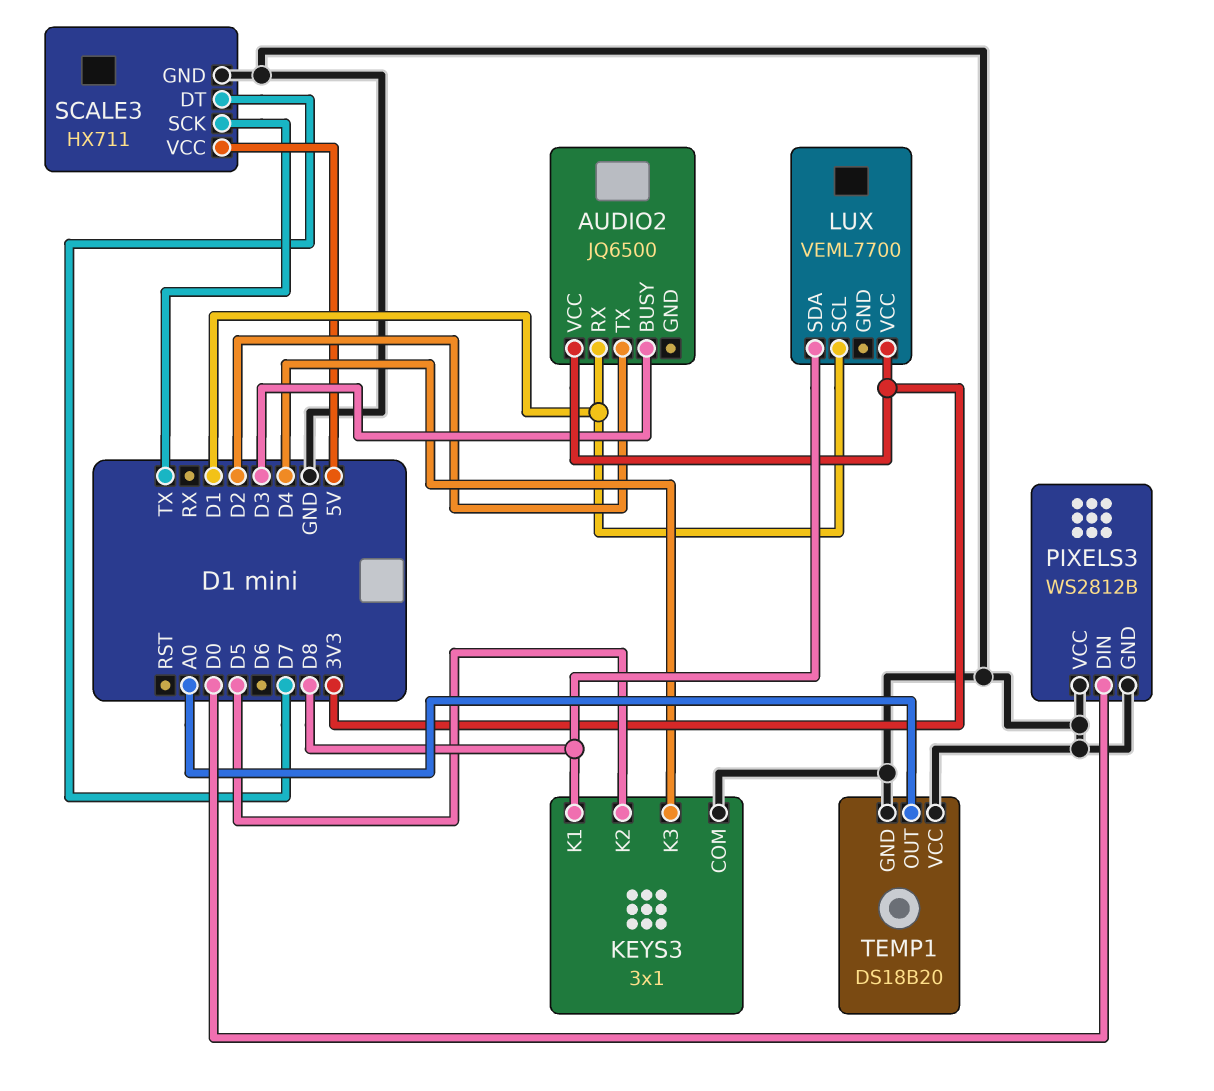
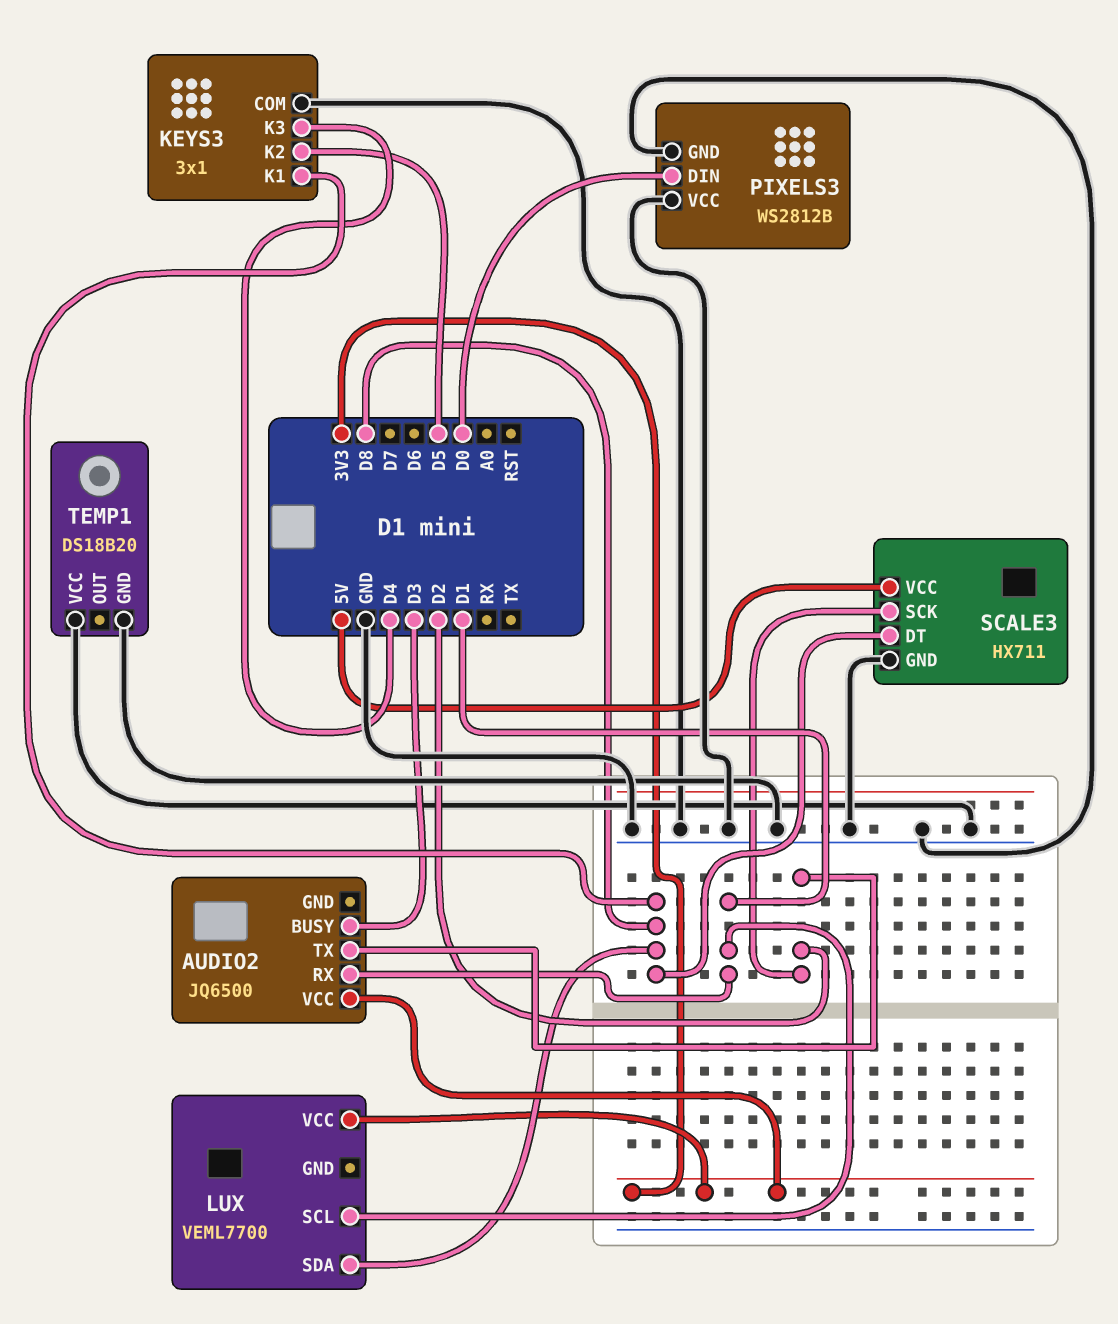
SCALE3 pin DT: D7 -> D8
SCALE3 pin SCK: TX -> D2
TEMP1 pin OUT: A0 -> none

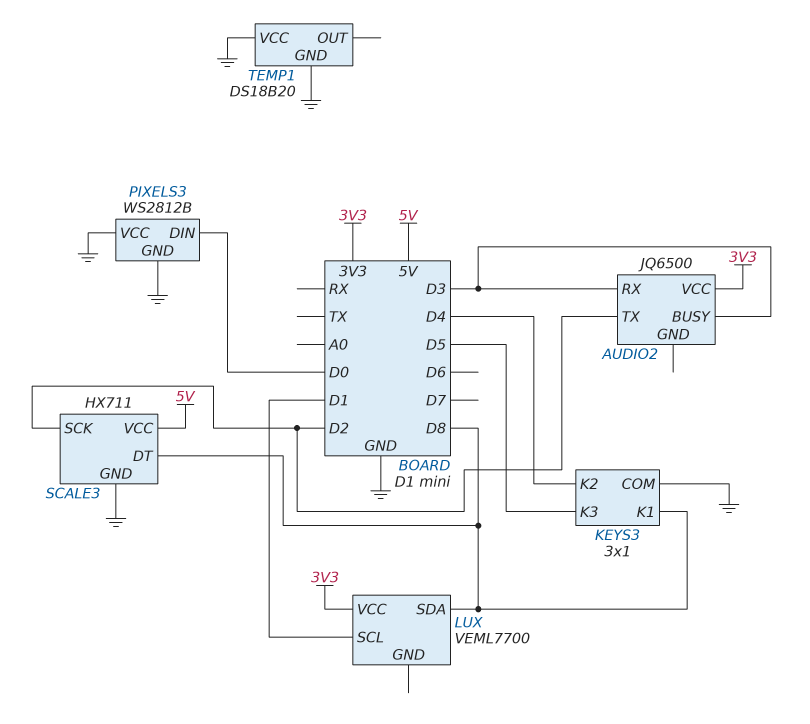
AUDIO2 pin RX: D1 -> D3
KEYS3 pin K2: D5 -> D4
KEYS3 pin K3: D4 -> D5

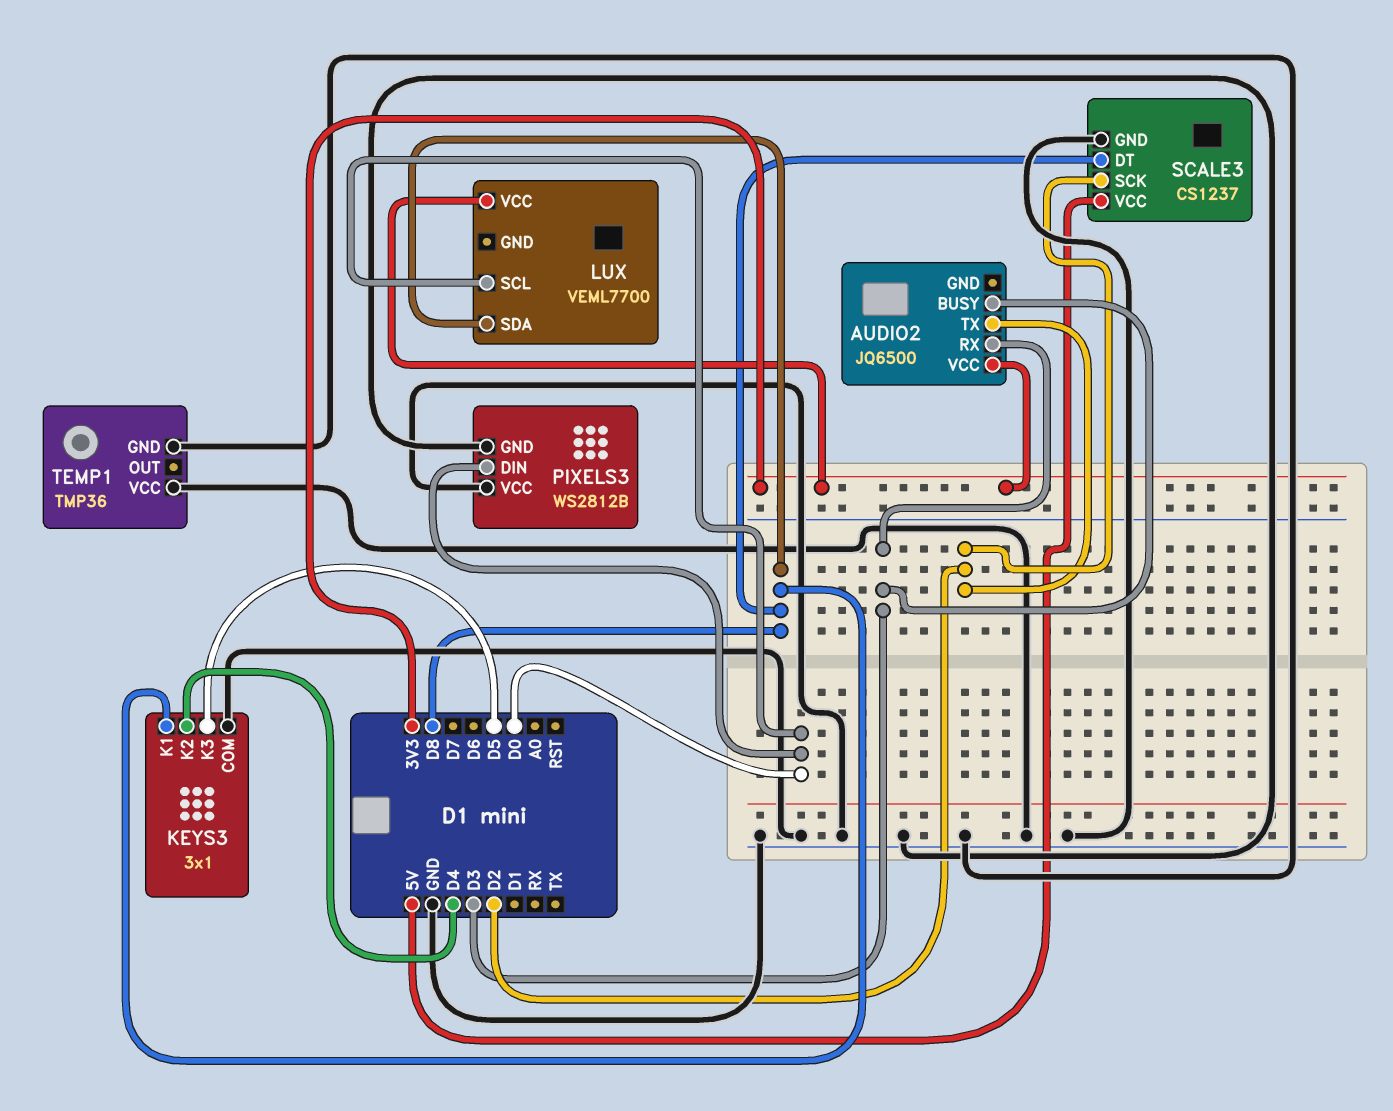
LUX pin SCL: D1 -> D0
SCALE3: HX711 -> CS1237
TEMP1: DS18B20 -> TMP36

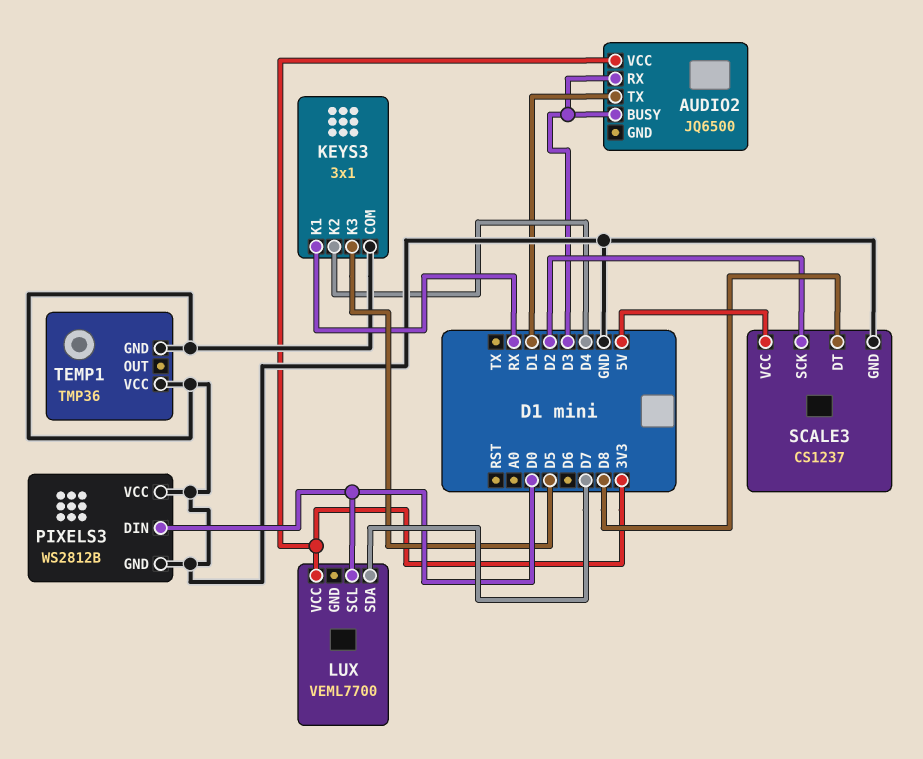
AUDIO2 pin TX: D2 -> D1
KEYS3 pin K1: D8 -> RX
LUX pin SDA: D8 -> D7

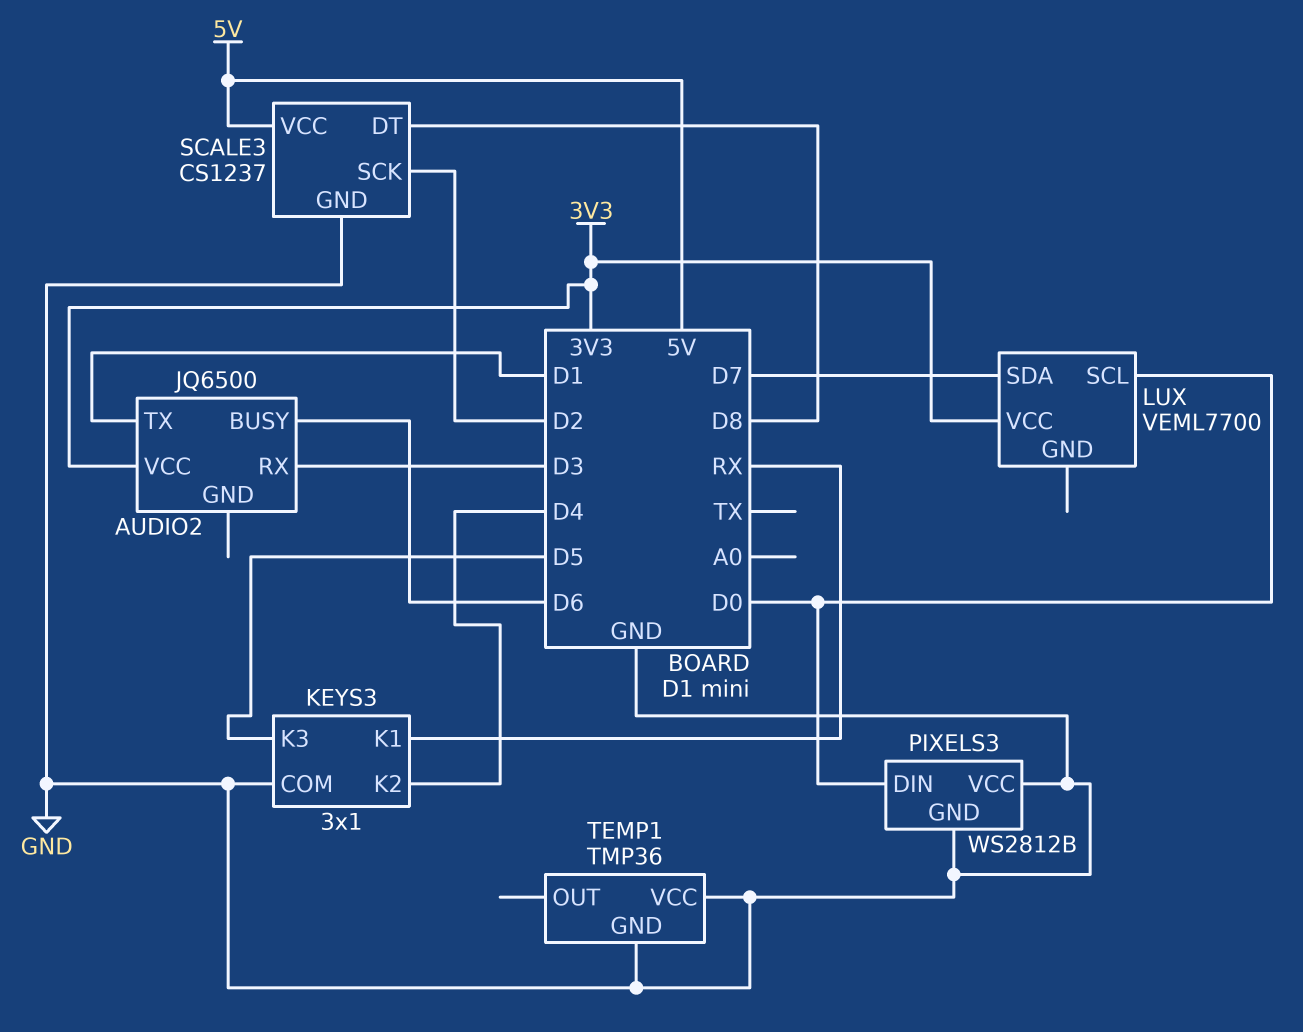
AUDIO2 pin BUSY: D3 -> D6

